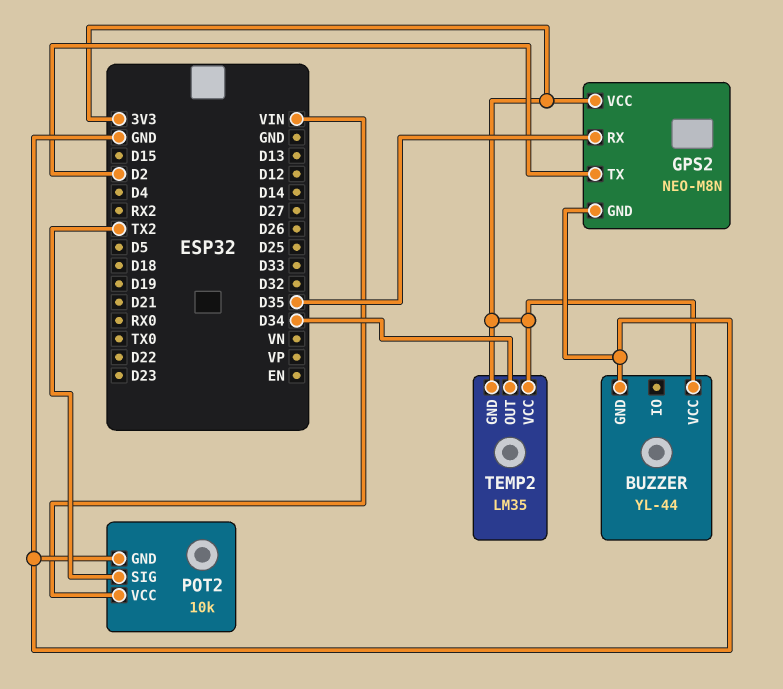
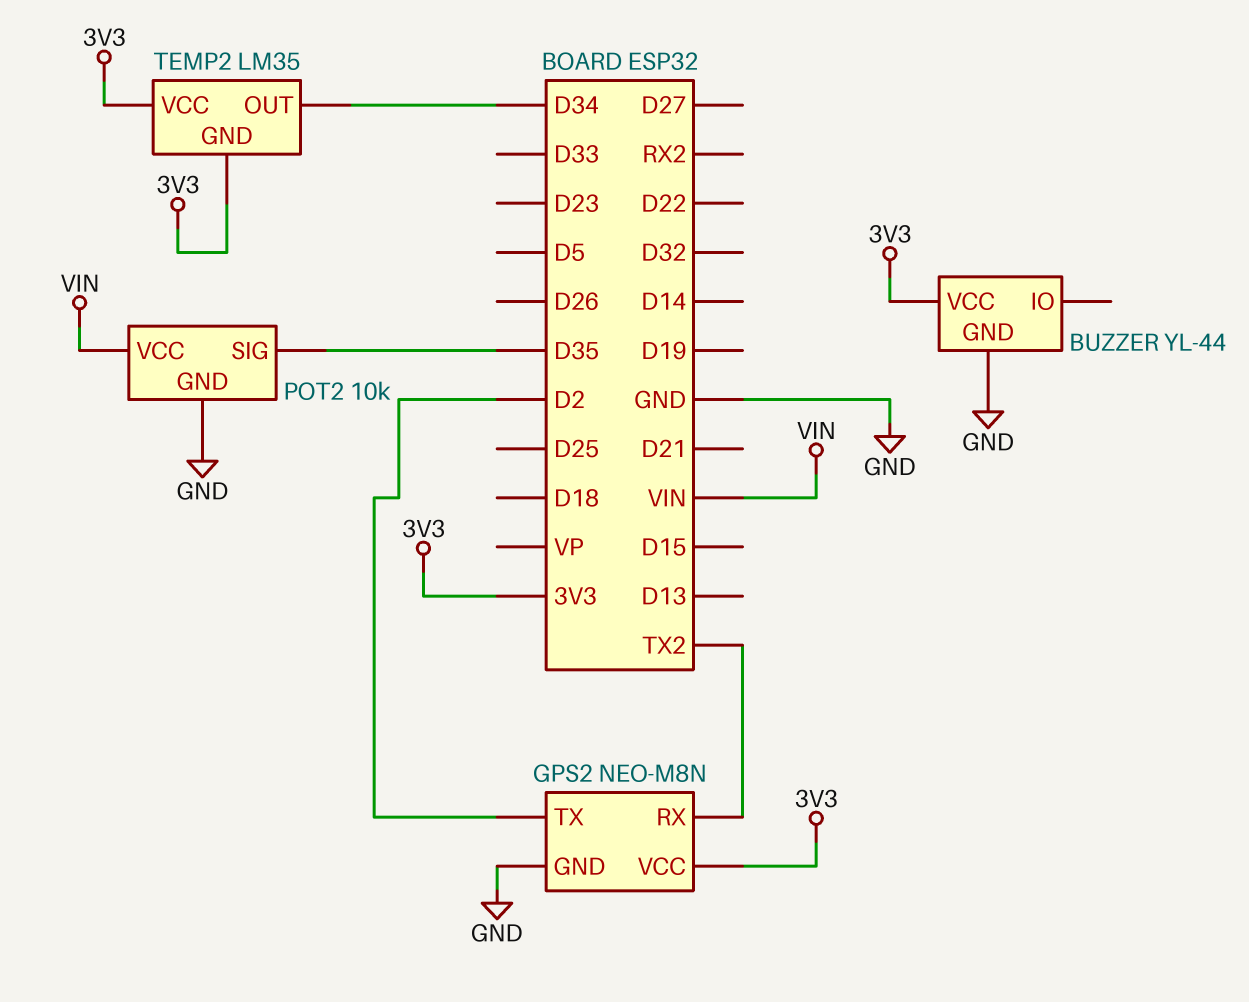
GPS2 pin RX: D35 -> TX2
POT2 pin SIG: TX2 -> D35

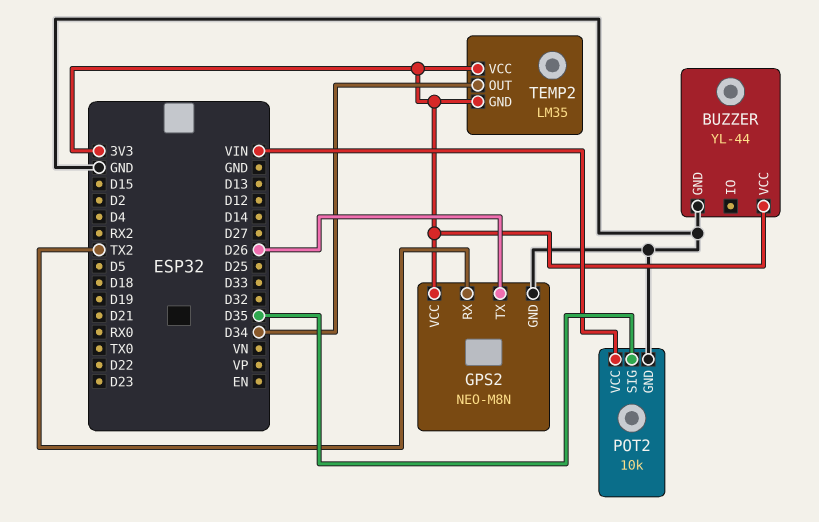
GPS2 pin TX: D2 -> D26

